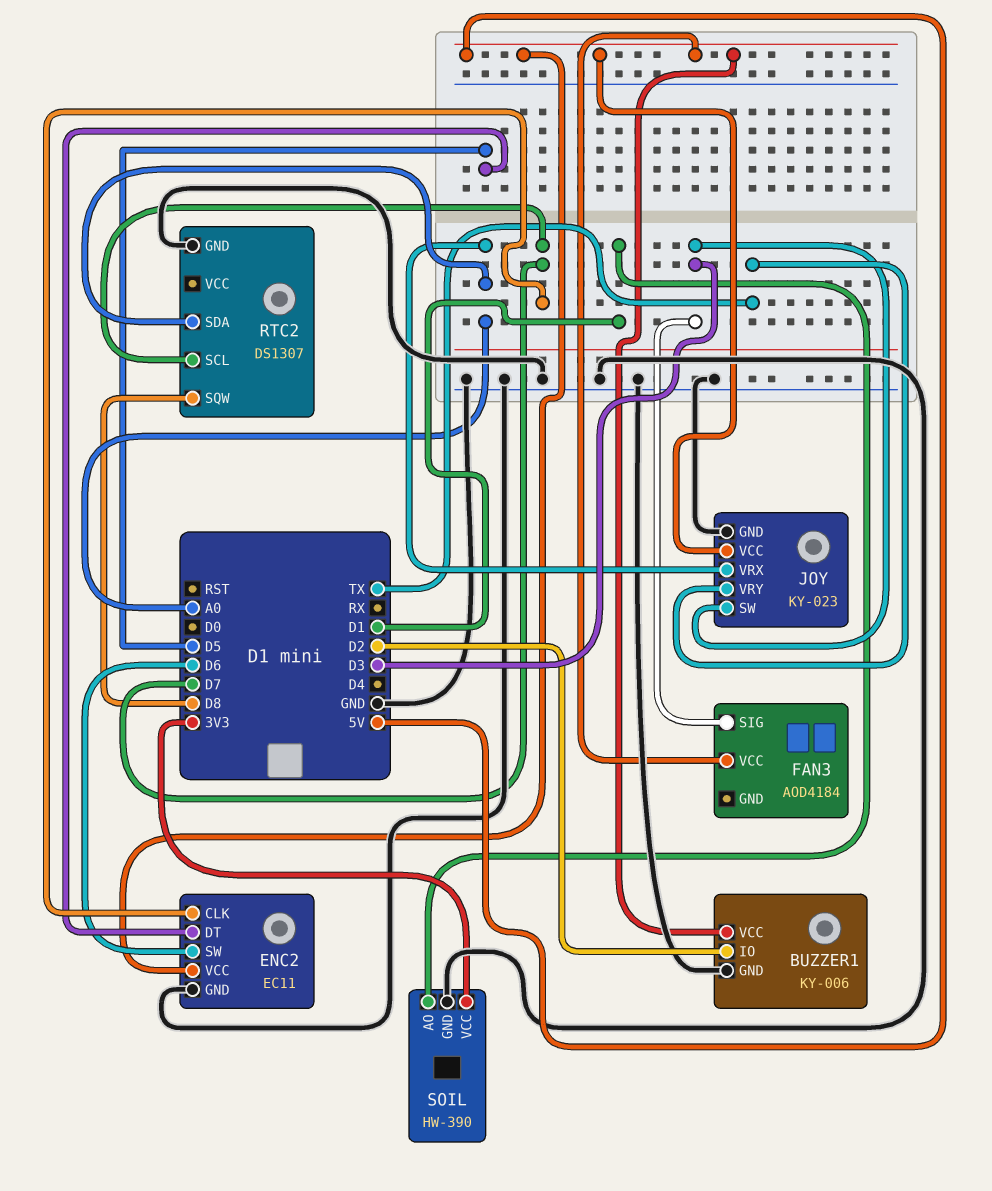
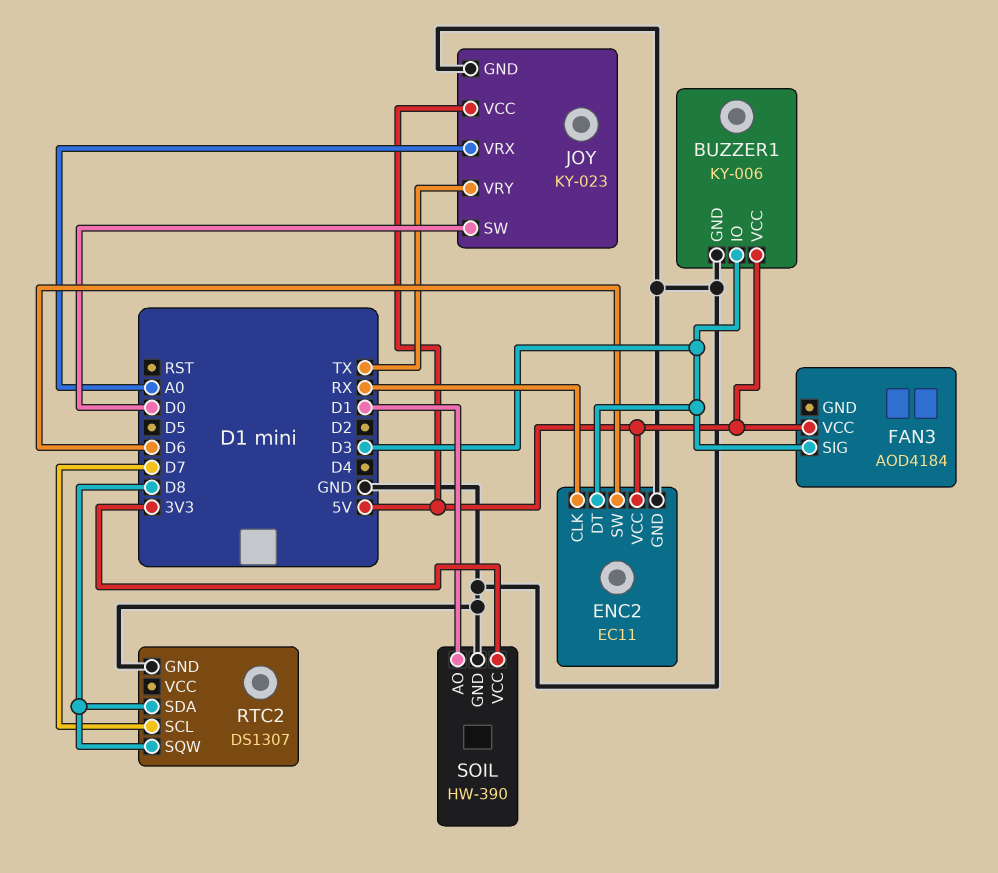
BUZZER1 pin IO: D2 -> D3
ENC2 pin CLK: D7 -> RX
ENC2 pin DT: D5 -> D3
JOY pin SW: D3 -> D0
RTC2 pin SDA: A0 -> D8

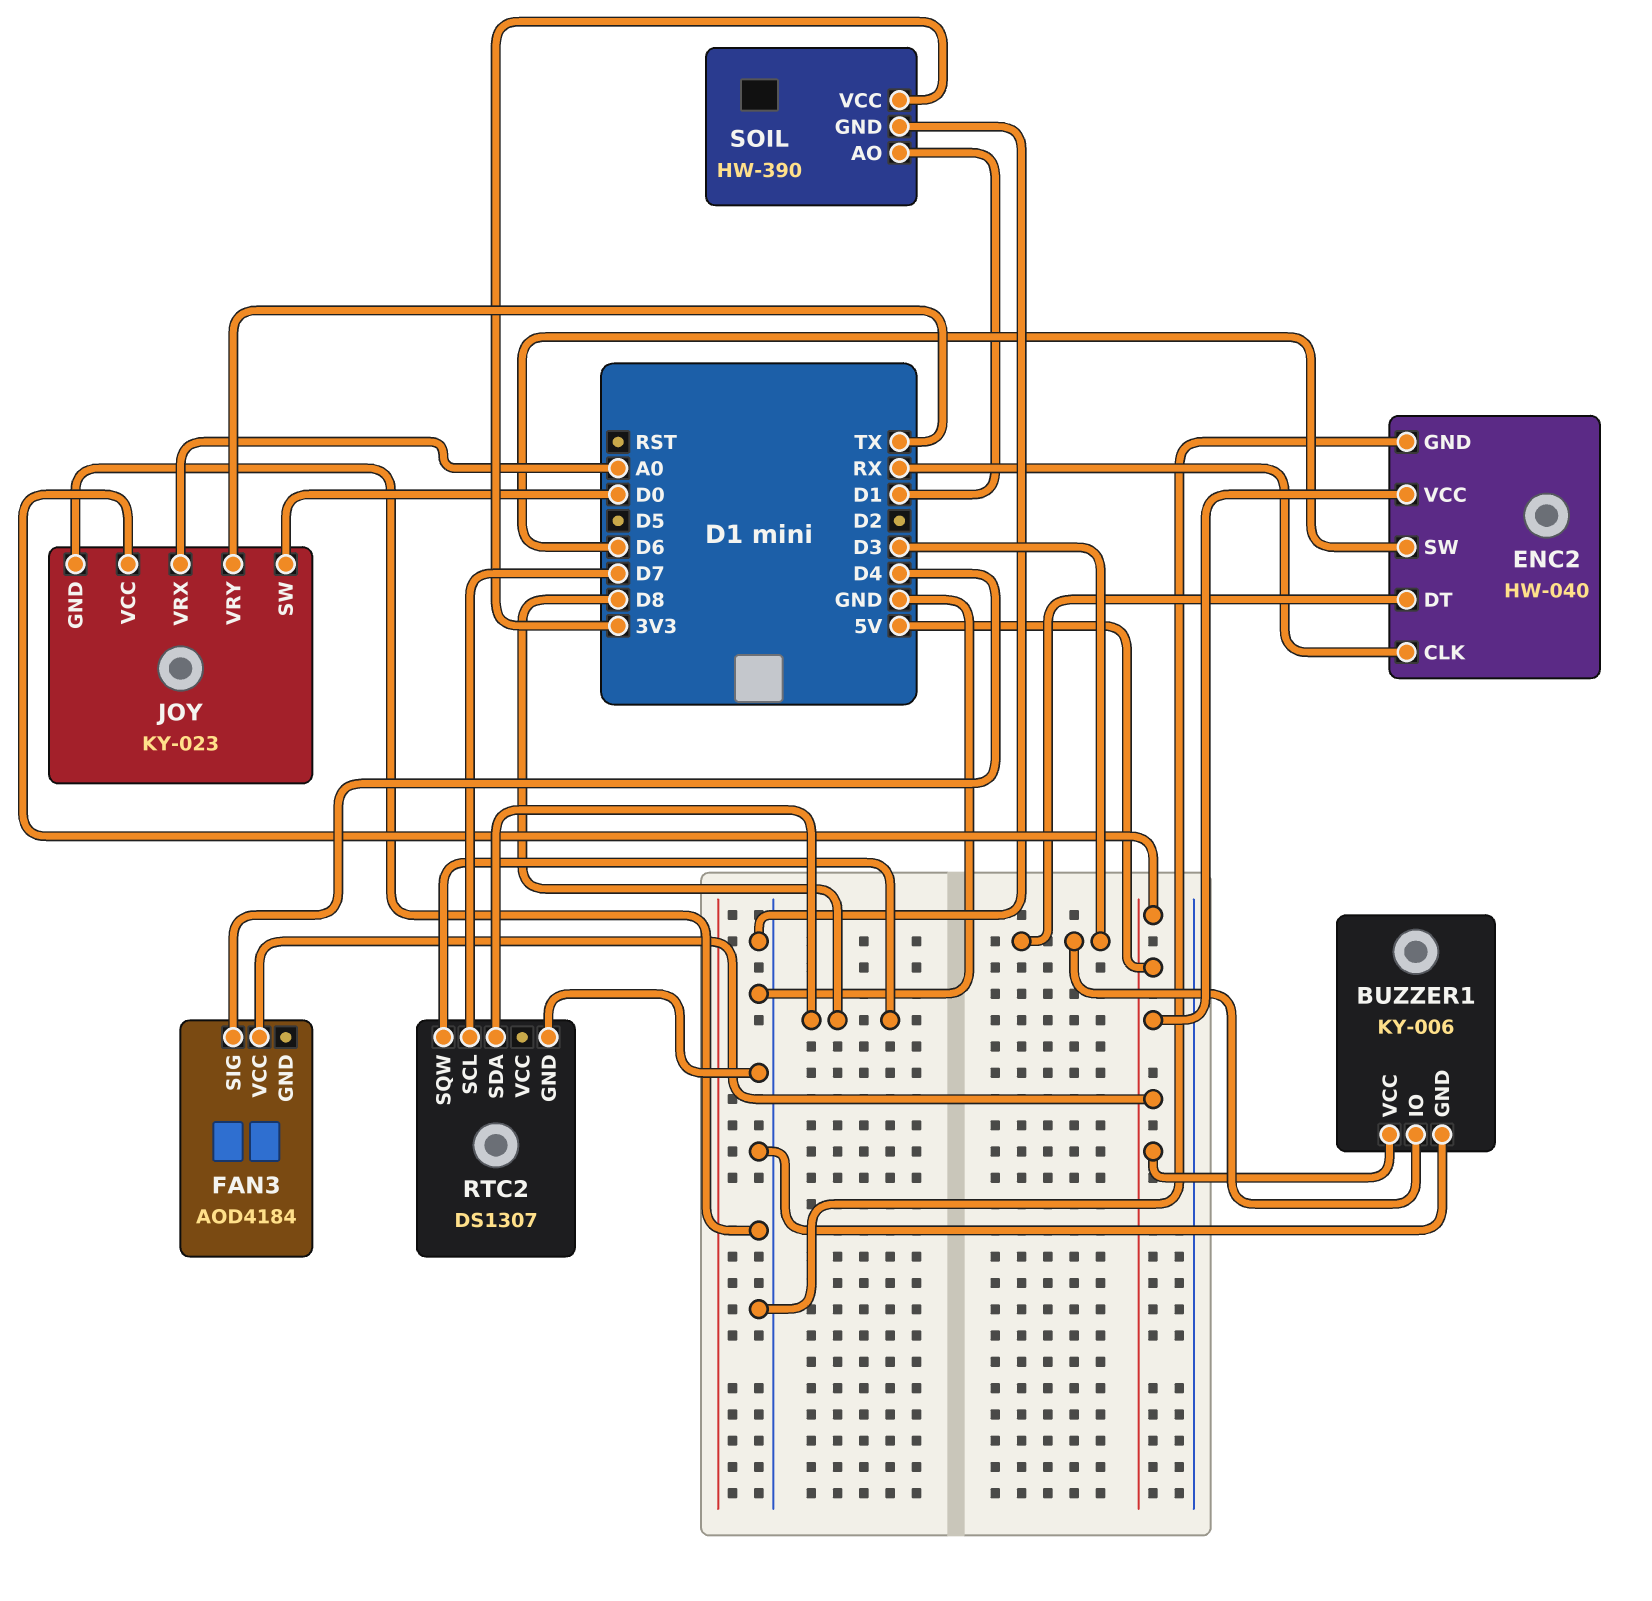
ENC2: EC11 -> HW-040
FAN3 pin SIG: D3 -> D4

